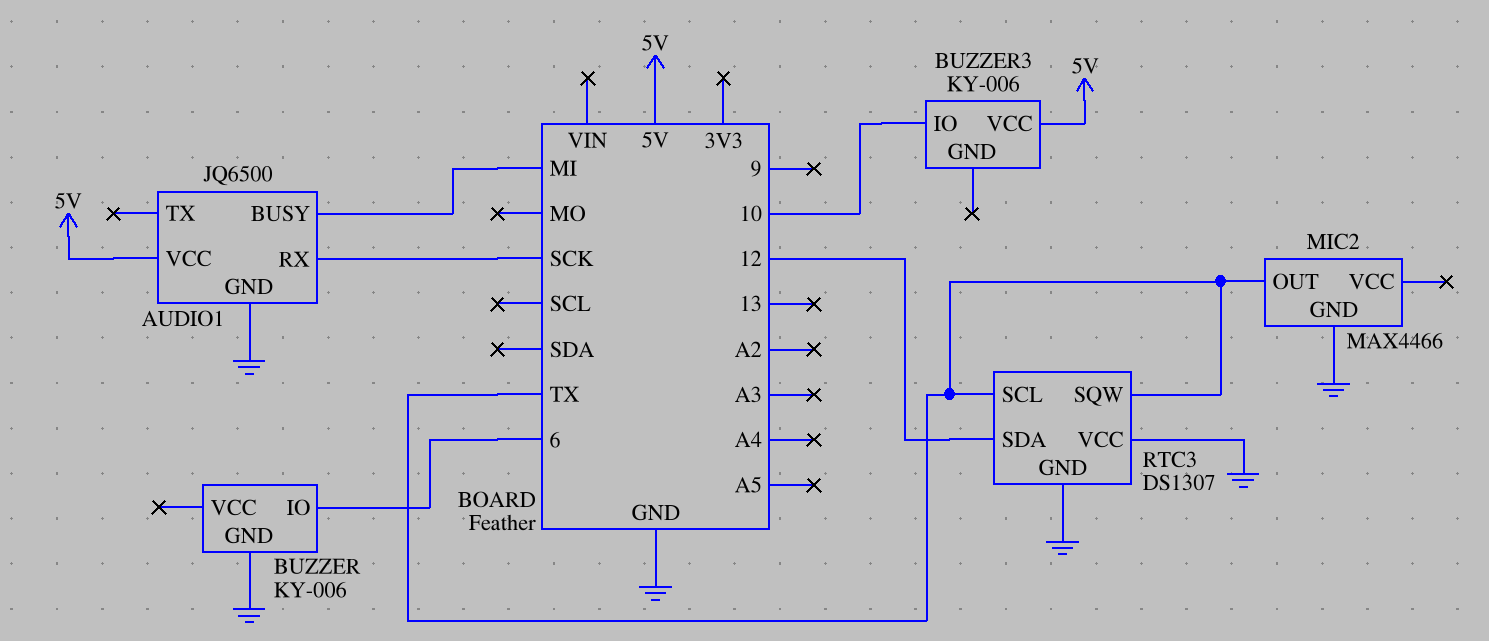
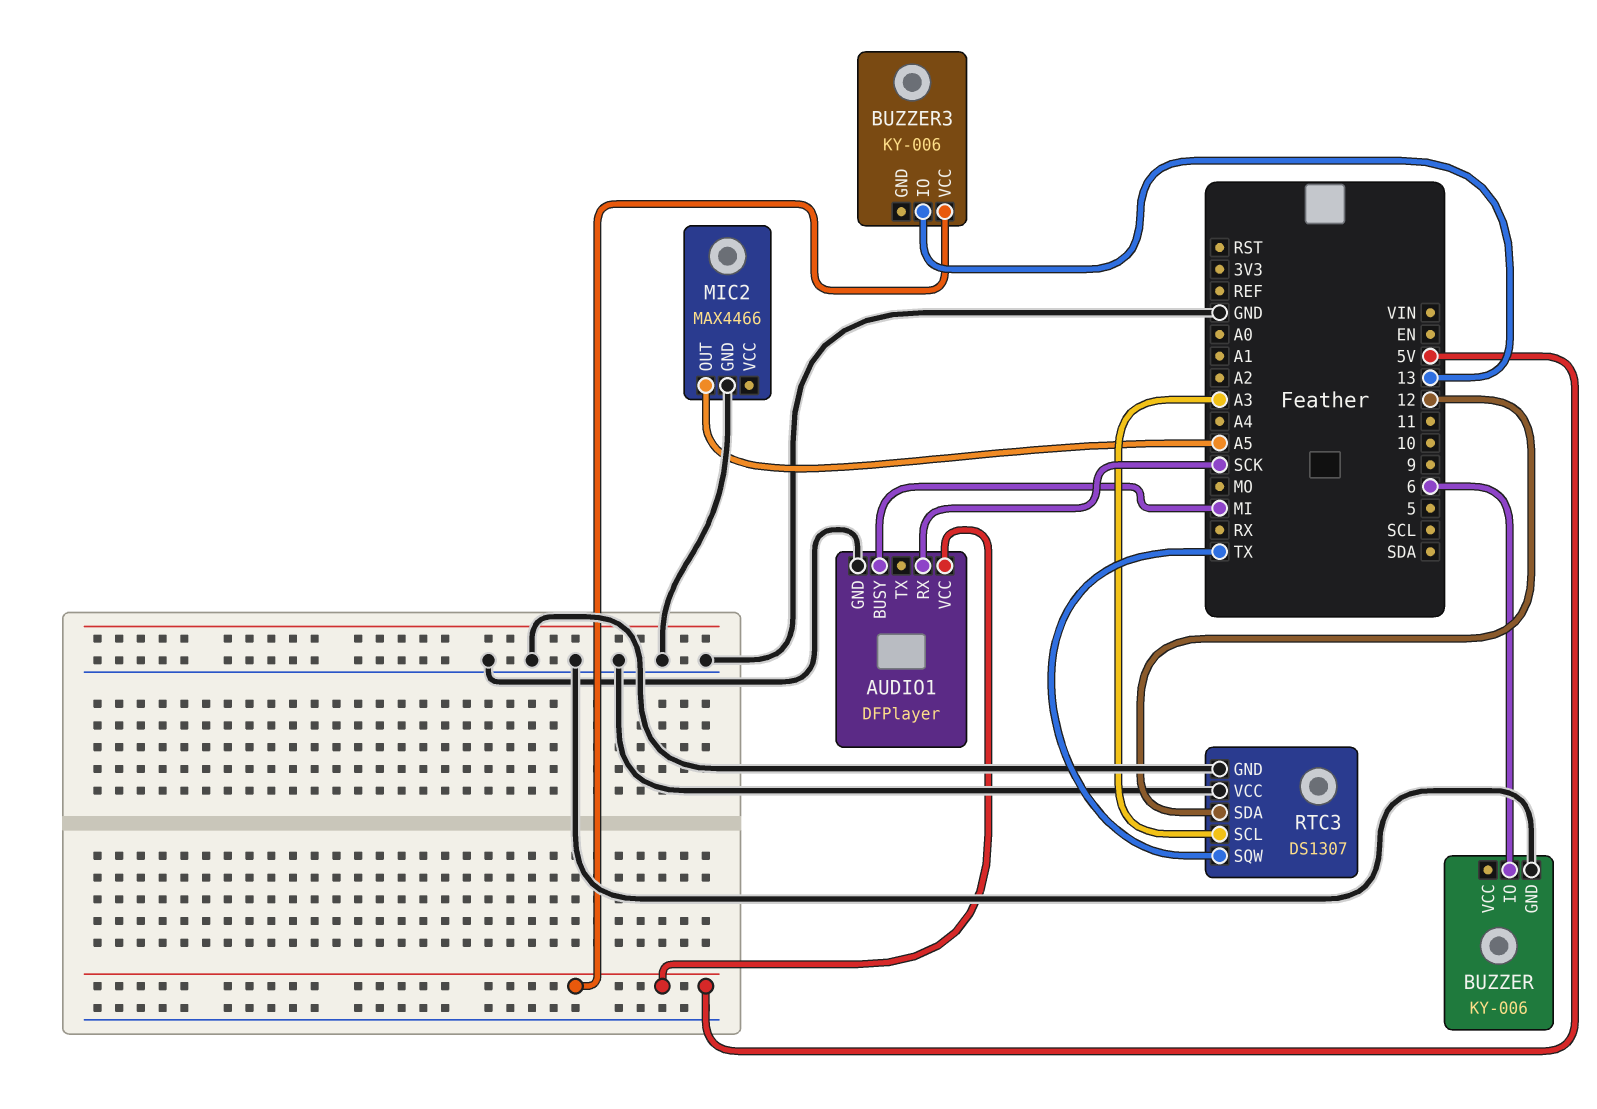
AUDIO1: JQ6500 -> DFPlayer
BUZZER3 pin IO: 10 -> 13
MIC2 pin OUT: TX -> A5
RTC3 pin SCL: TX -> A3

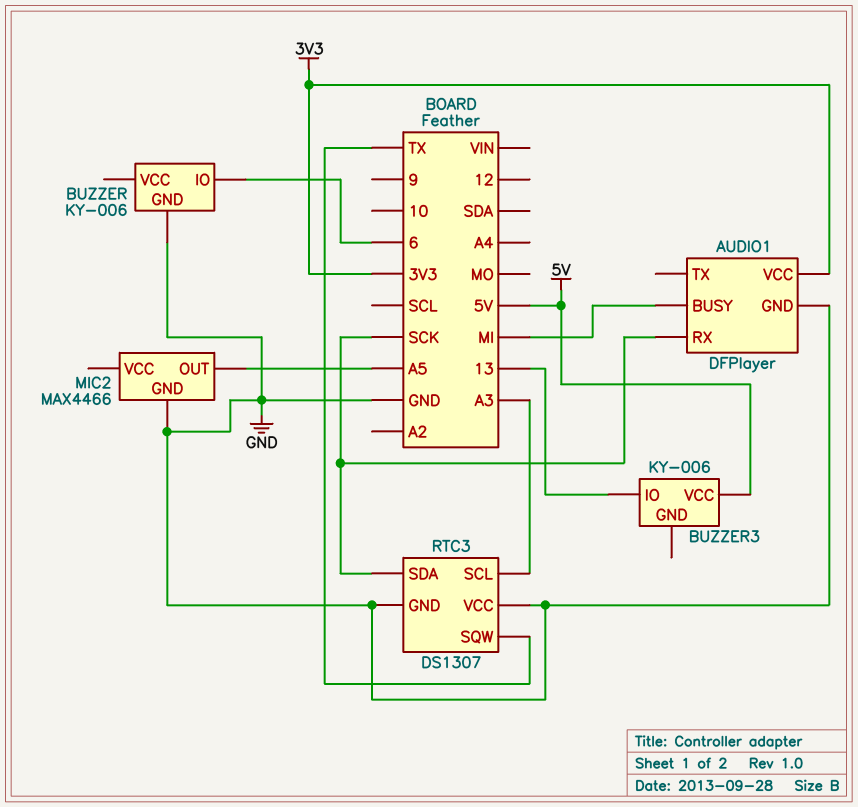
AUDIO1 pin VCC: 5V -> 3V3
RTC3 pin SDA: 12 -> SCK

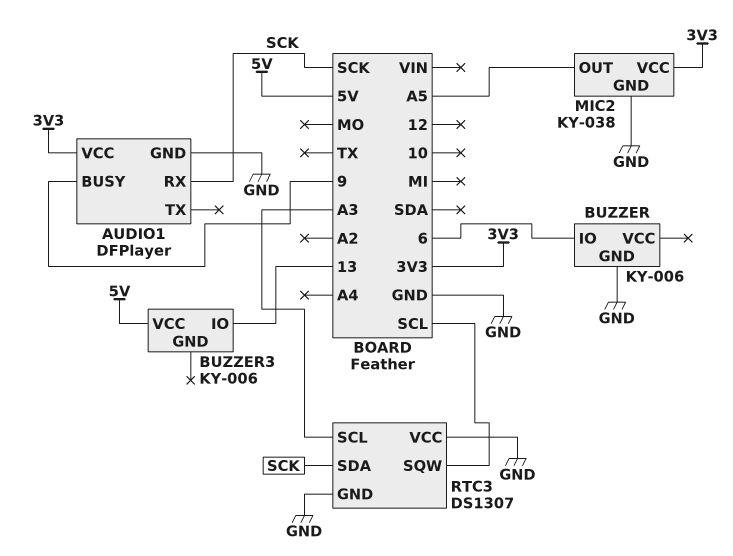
AUDIO1 pin BUSY: MI -> 9
MIC2: MAX4466 -> KY-038
MIC2 pin VCC: none -> 3V3
RTC3 pin SQW: TX -> SCL

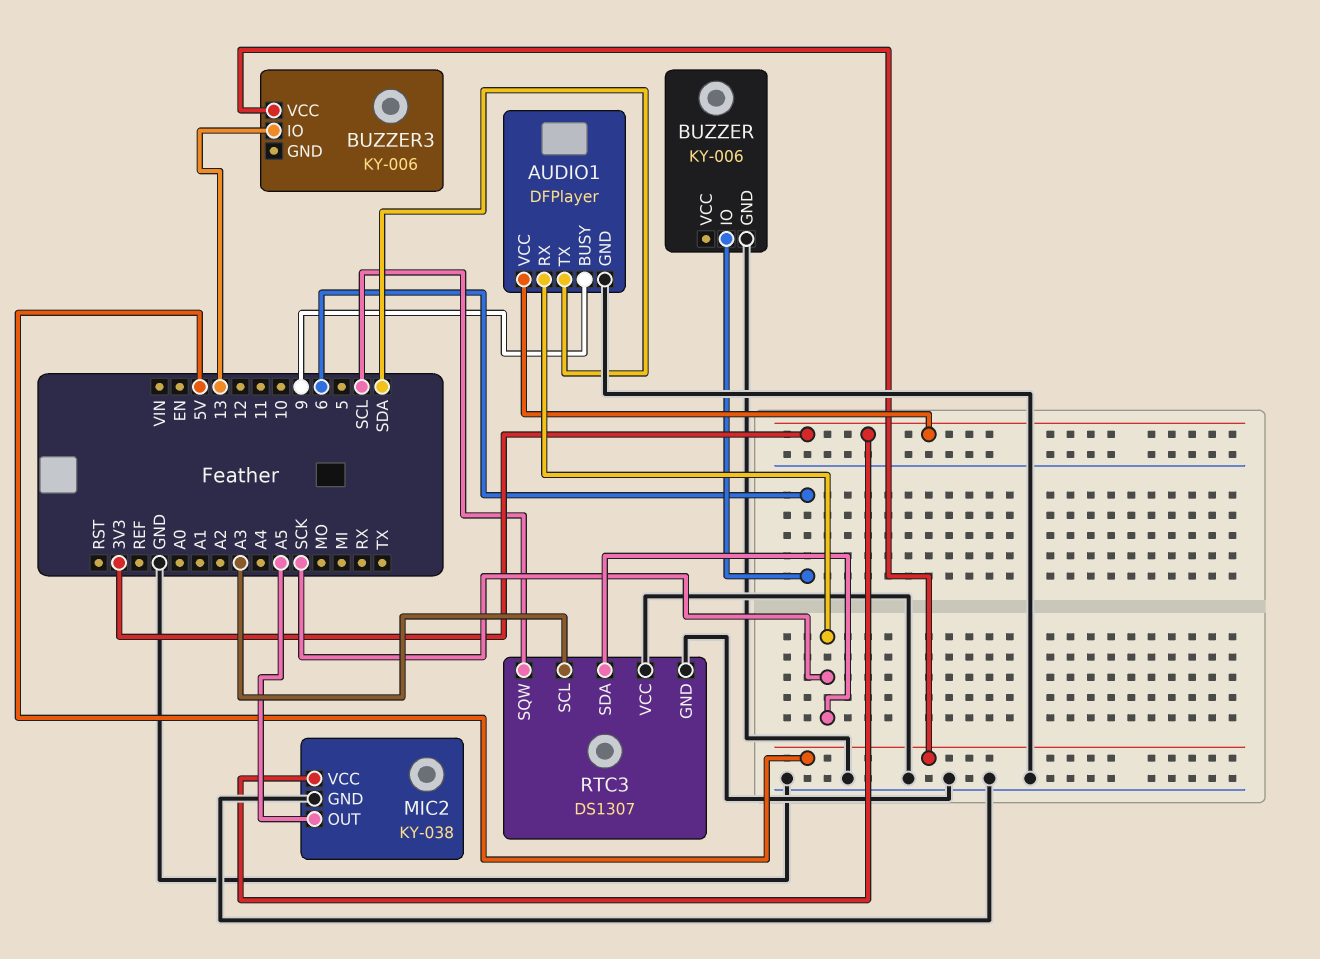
AUDIO1 pin TX: none -> SDA

